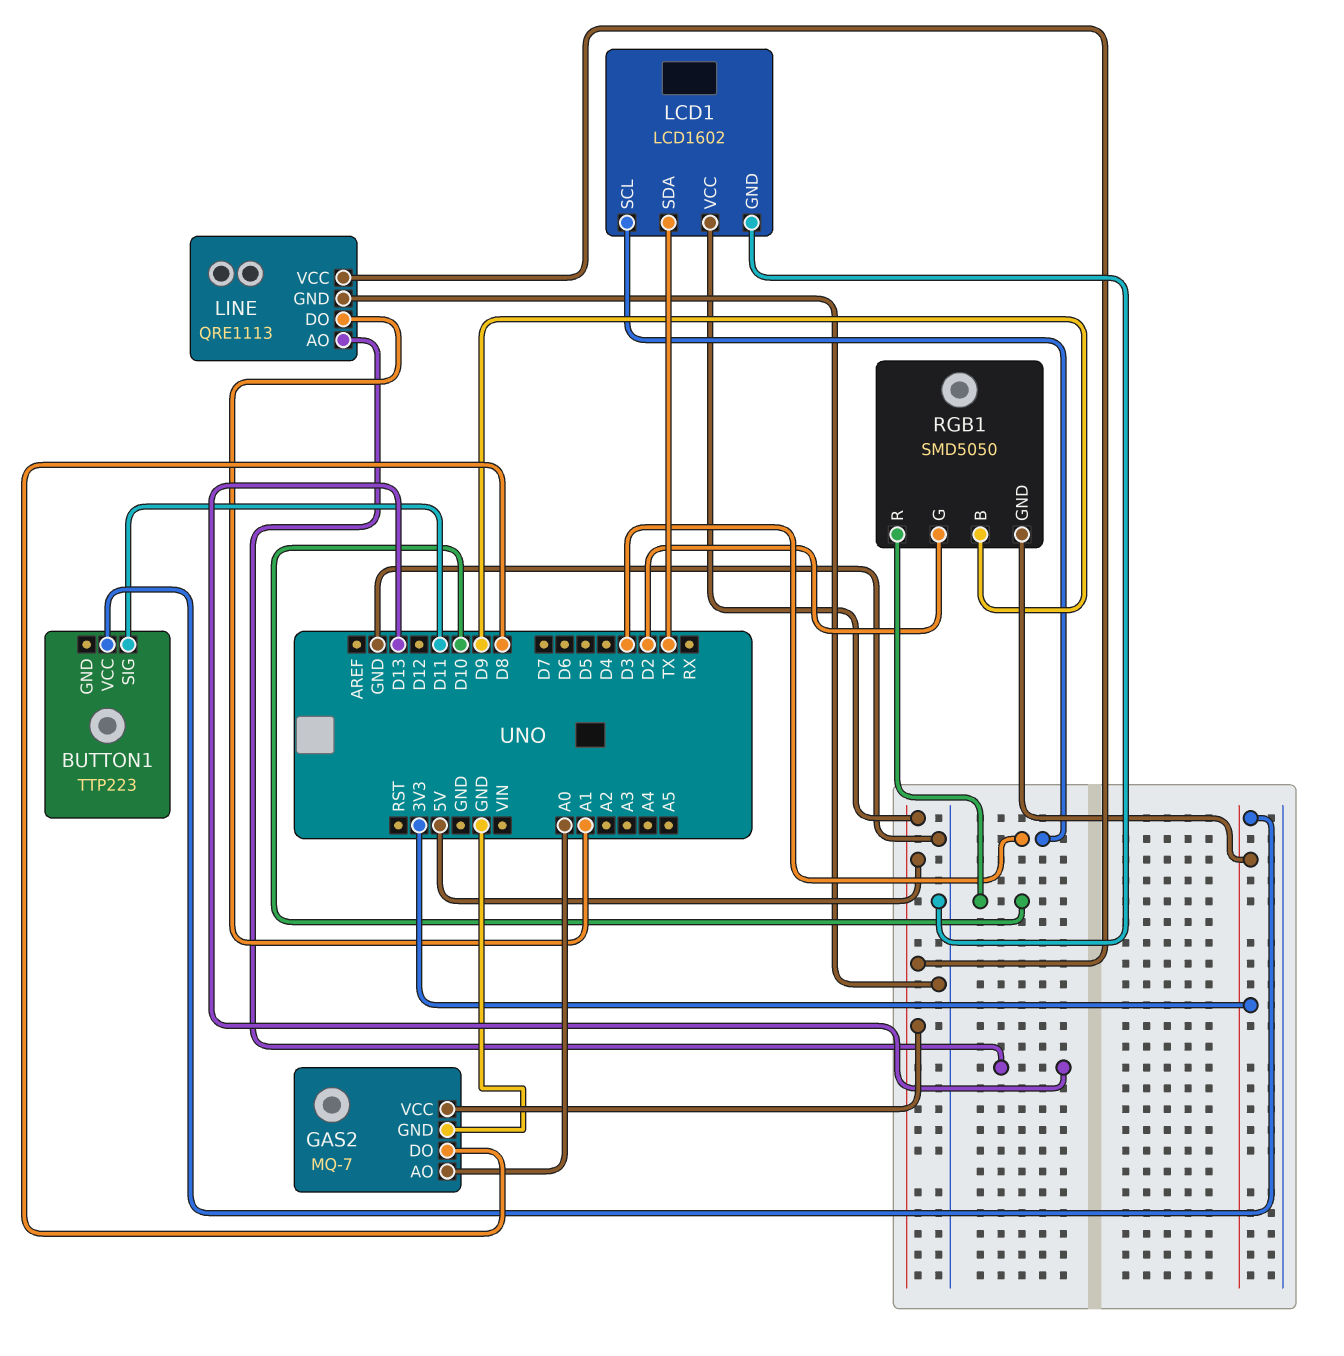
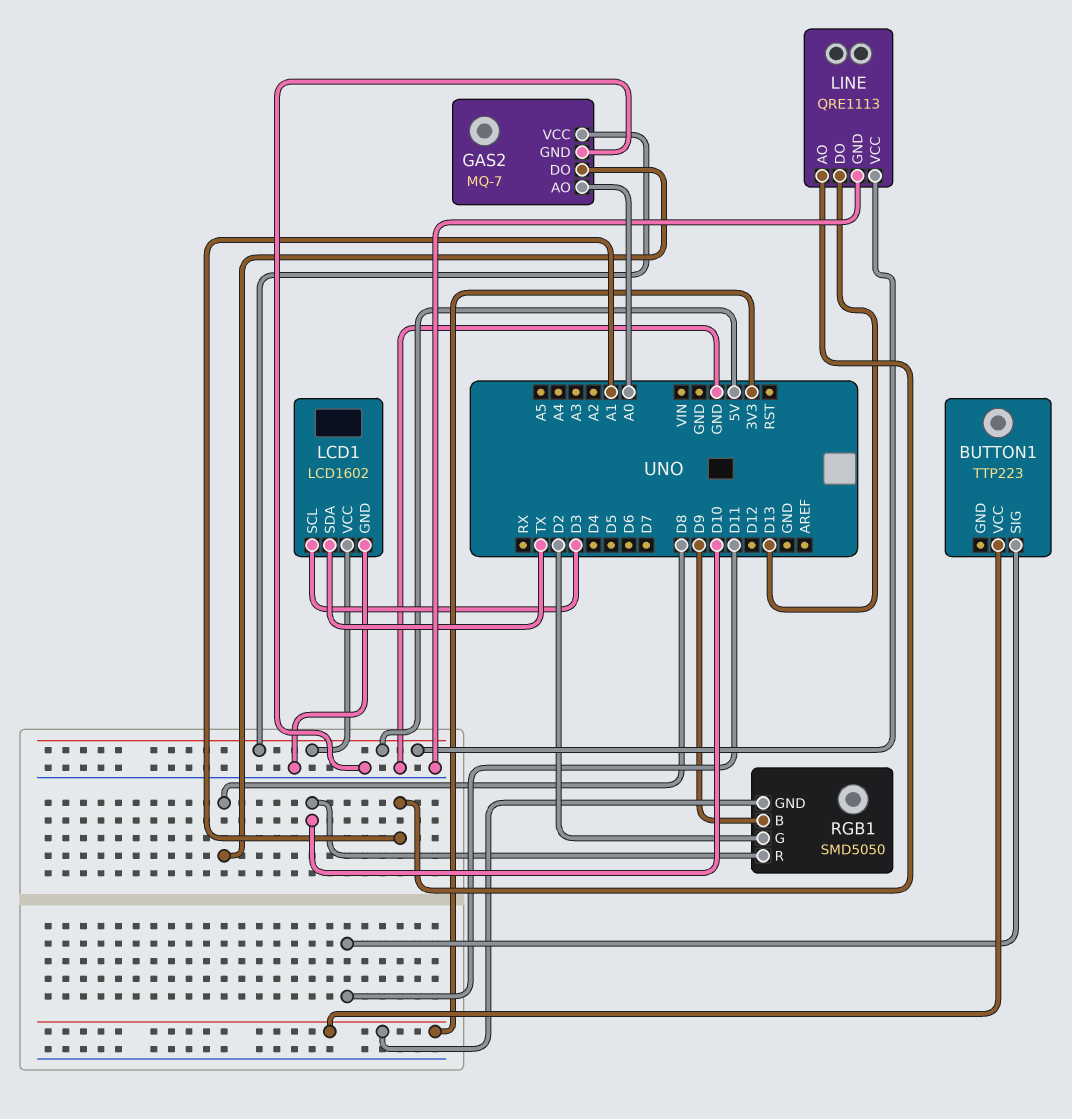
LINE pin AO: D13 -> A1
LINE pin DO: A1 -> D13

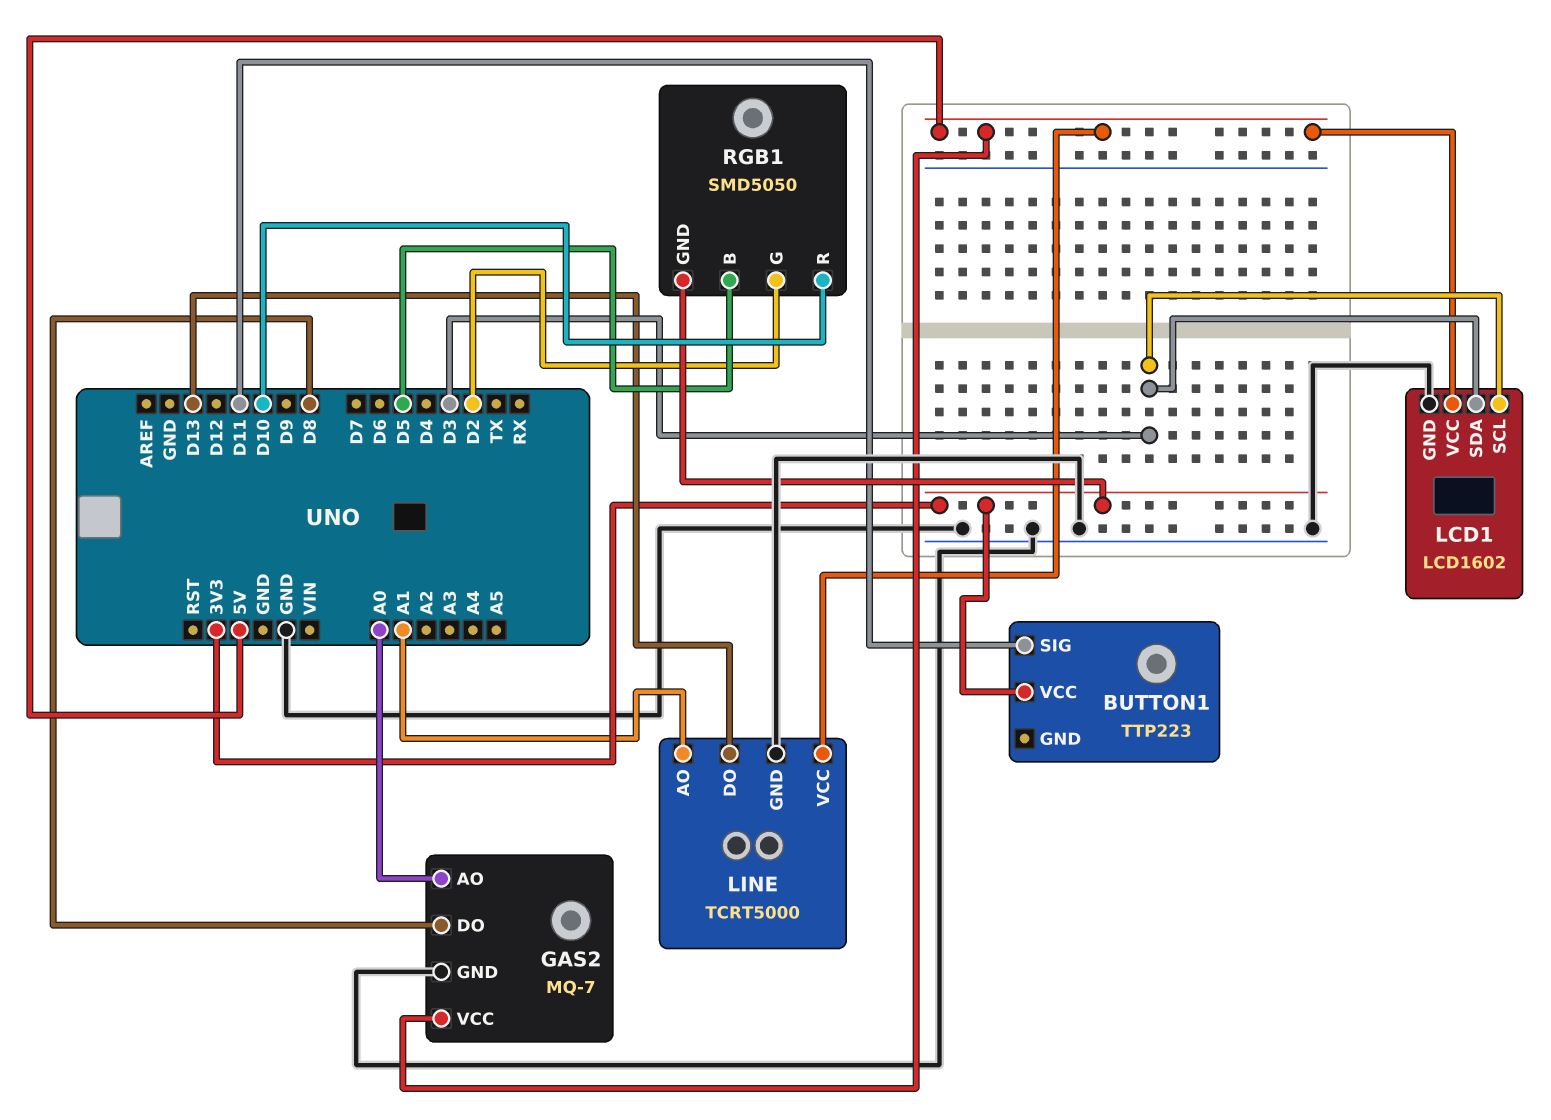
LCD1 pin SDA: TX -> D3
LINE: QRE1113 -> TCRT5000
RGB1 pin B: D9 -> D5

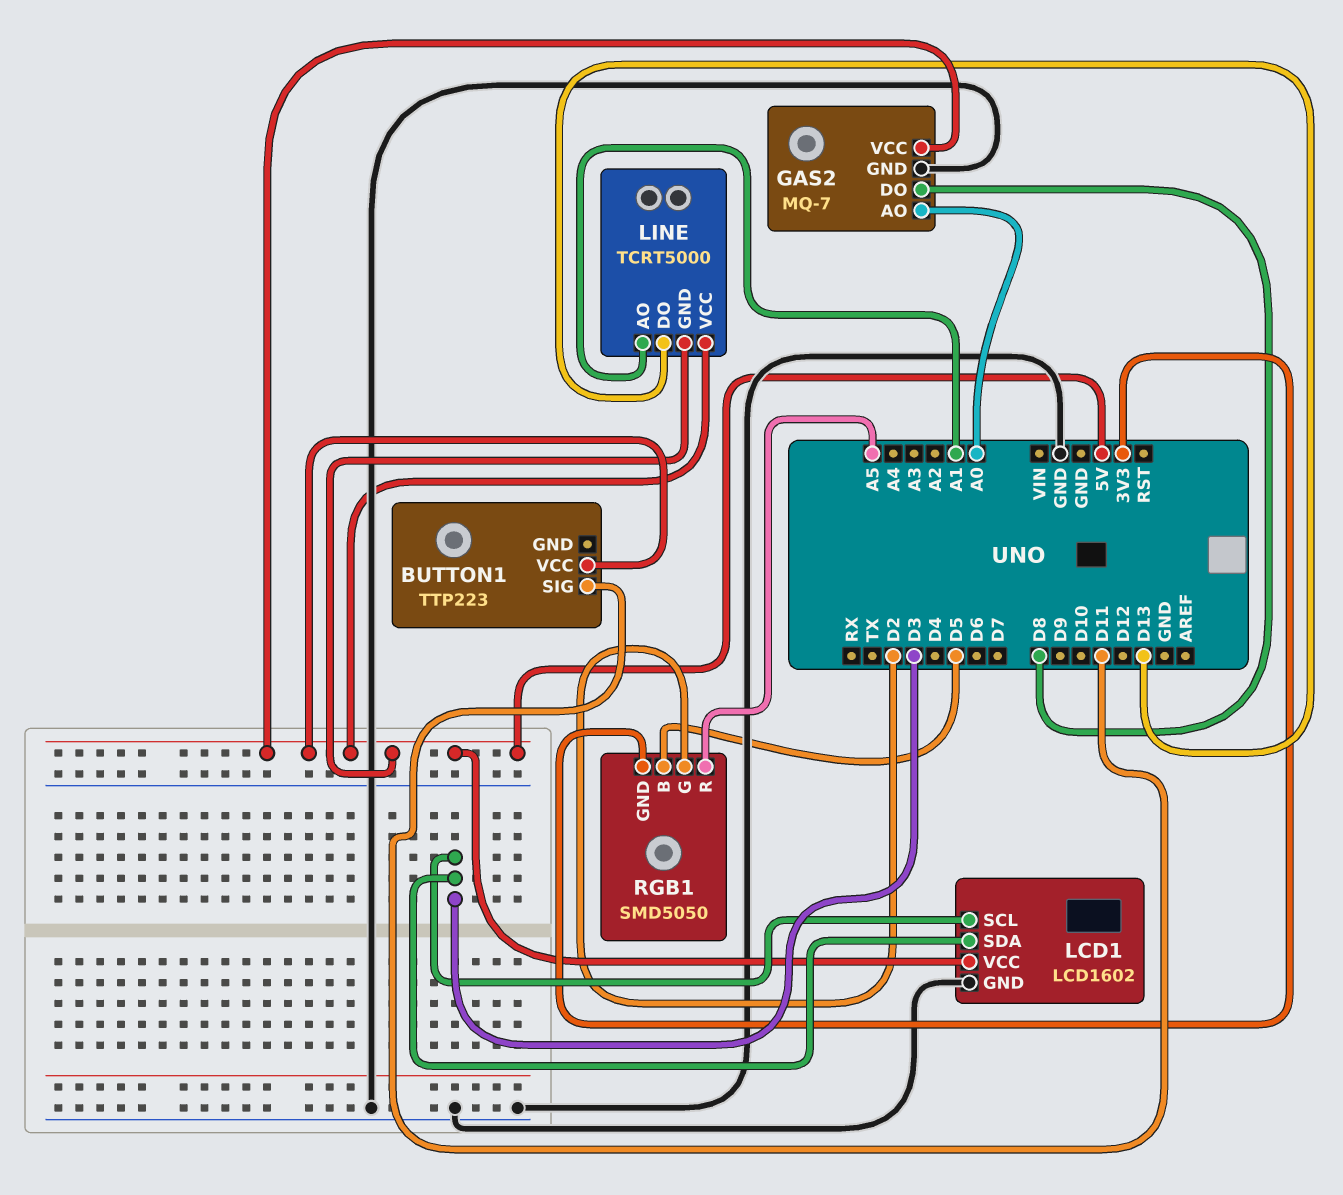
BUTTON1 pin VCC: 3V3 -> 5V
LINE pin GND: GND -> 5V
RGB1 pin R: D10 -> A5

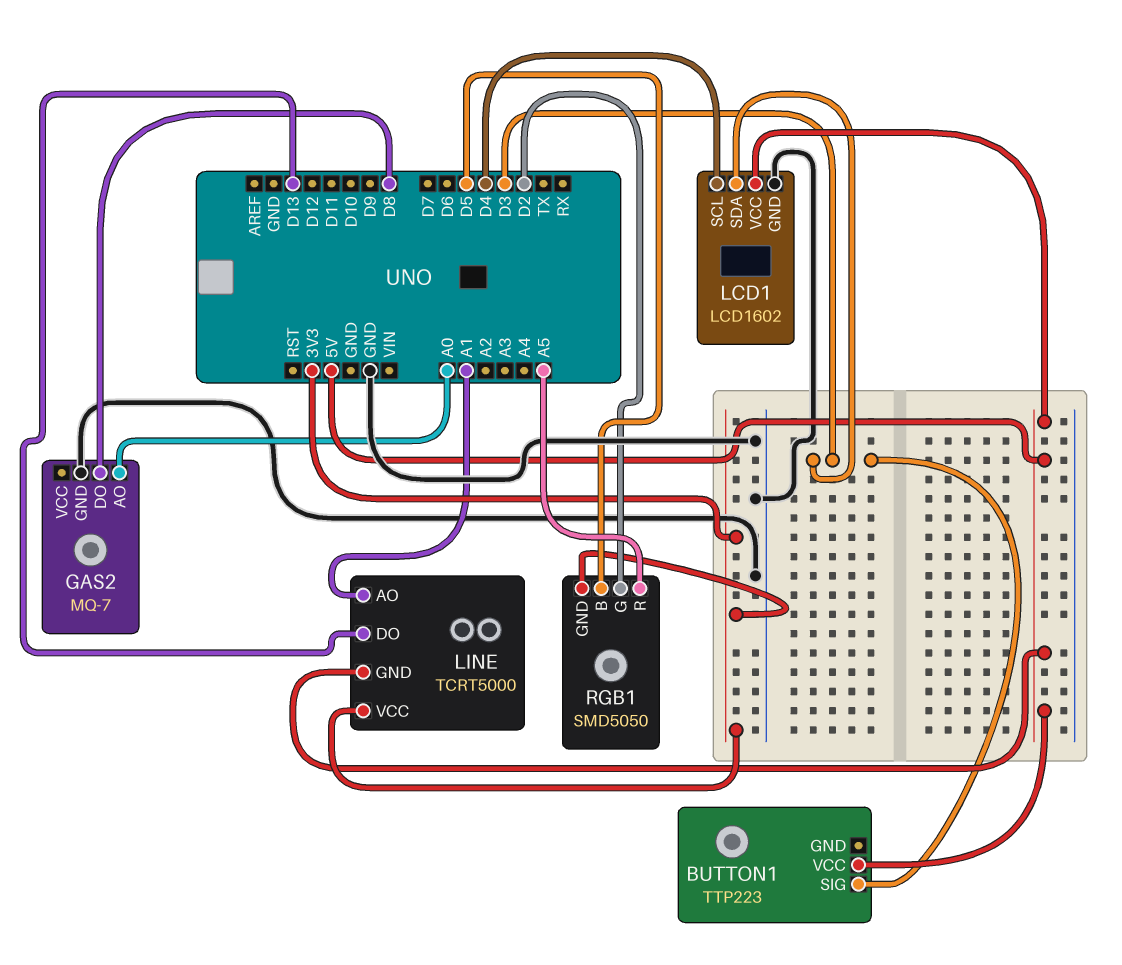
BUTTON1 pin SIG: D11 -> D3
GAS2 pin VCC: 5V -> none
LCD1 pin SCL: D3 -> D4
LINE pin VCC: 5V -> 3V3

